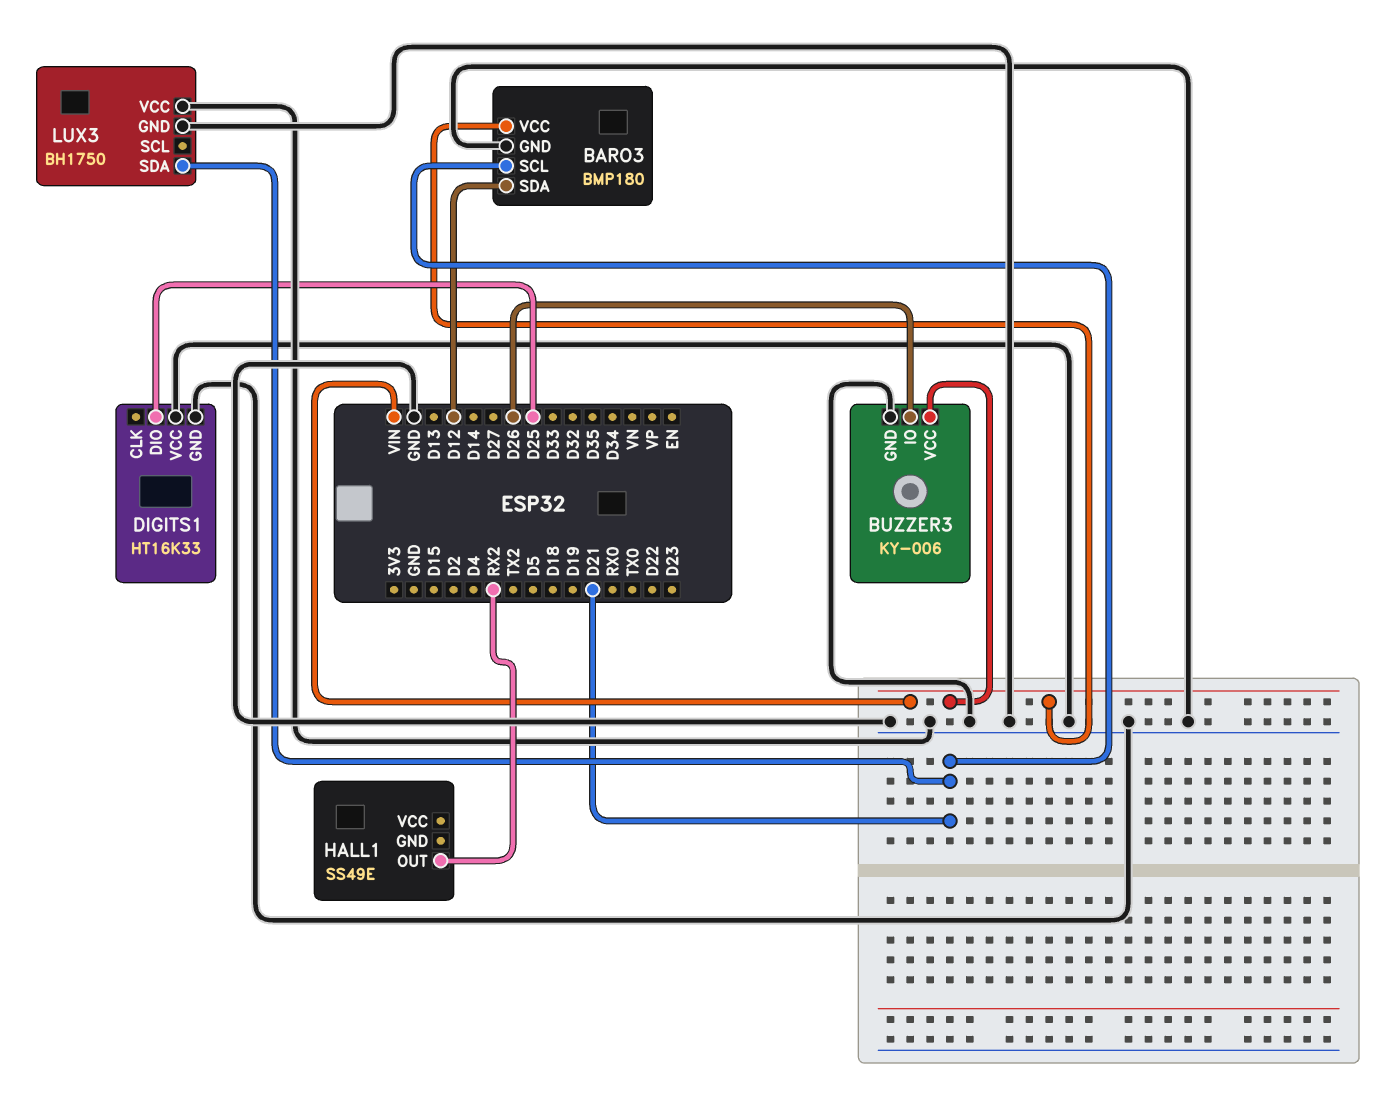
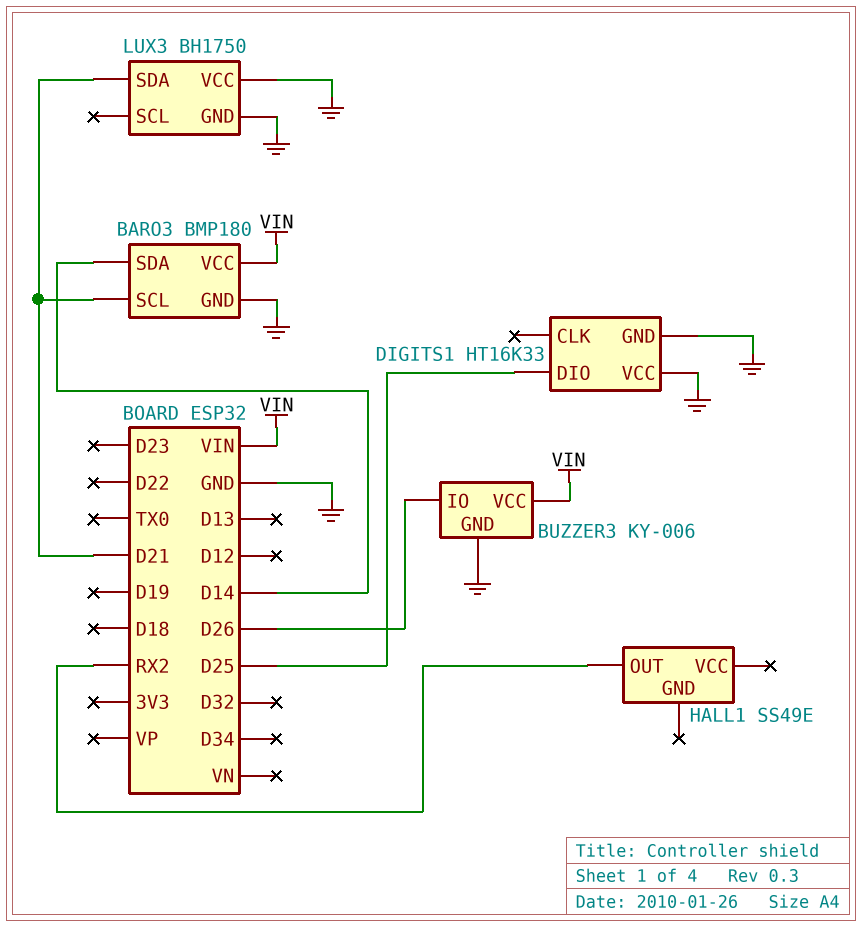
BARO3 pin SDA: D12 -> D14

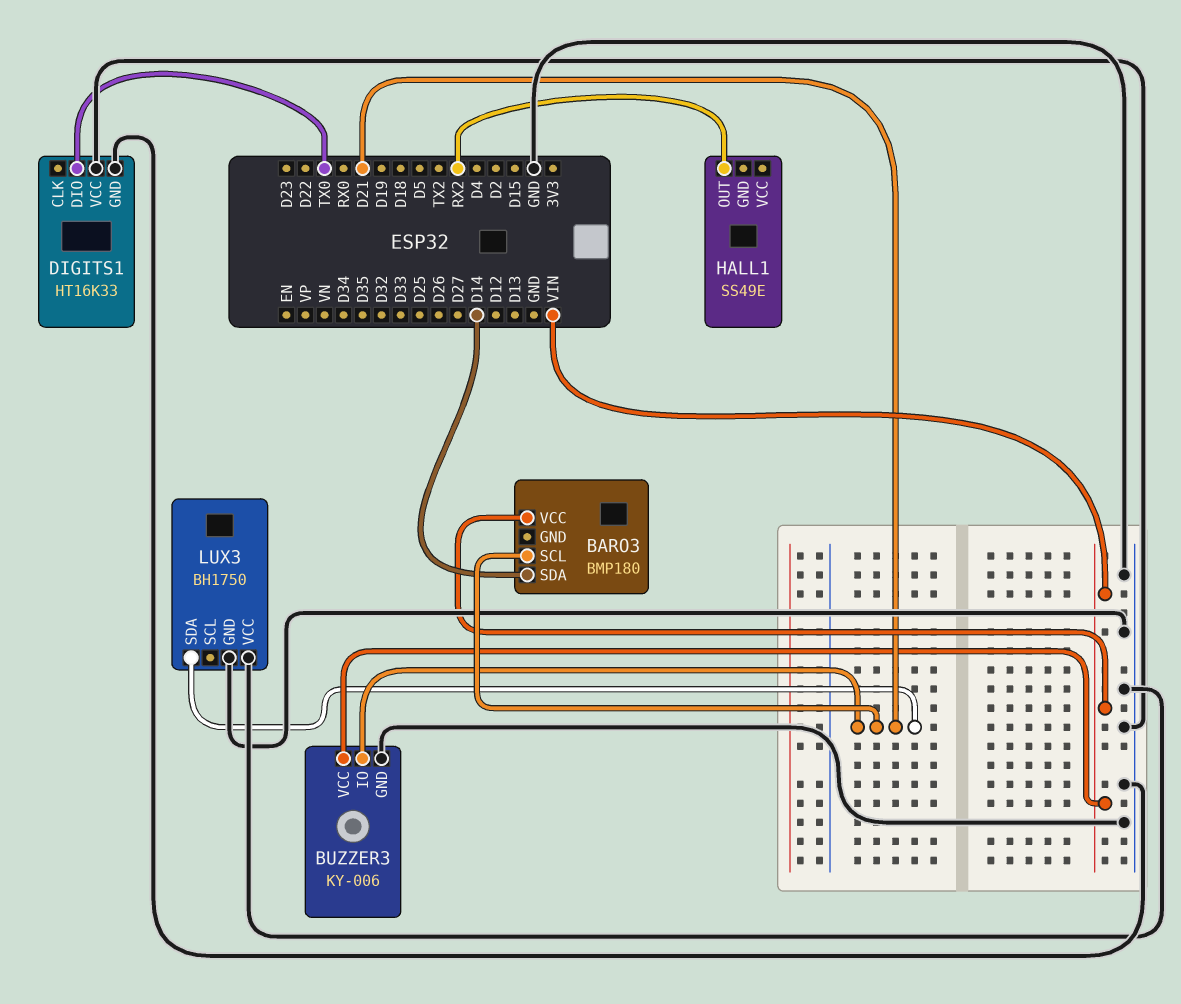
BARO3 pin GND: GND -> none
BUZZER3 pin IO: D26 -> D21
DIGITS1 pin DIO: D25 -> TX0

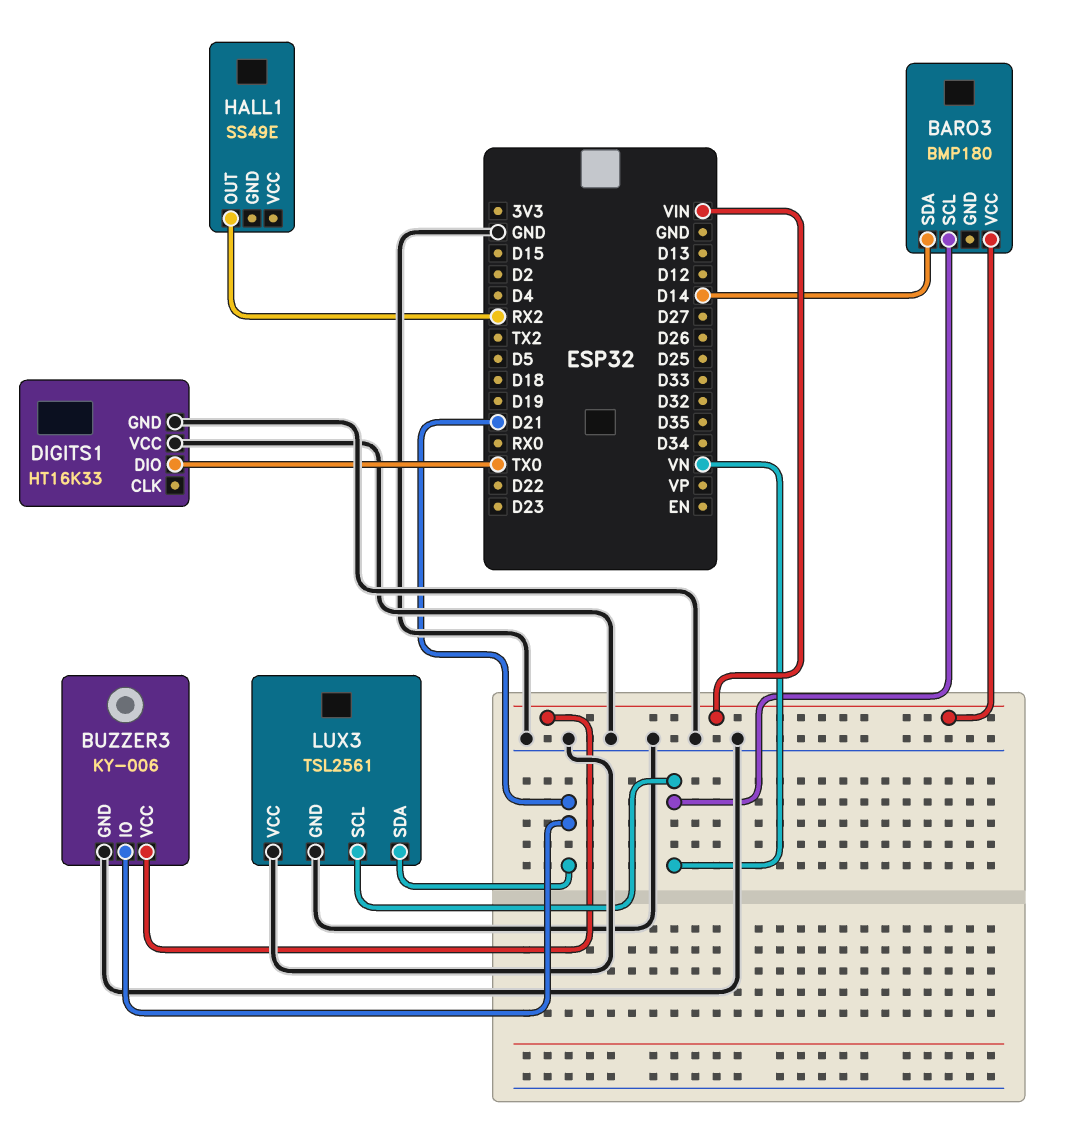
BARO3 pin SCL: D21 -> VN
LUX3: BH1750 -> TSL2561
LUX3 pin SCL: none -> VN

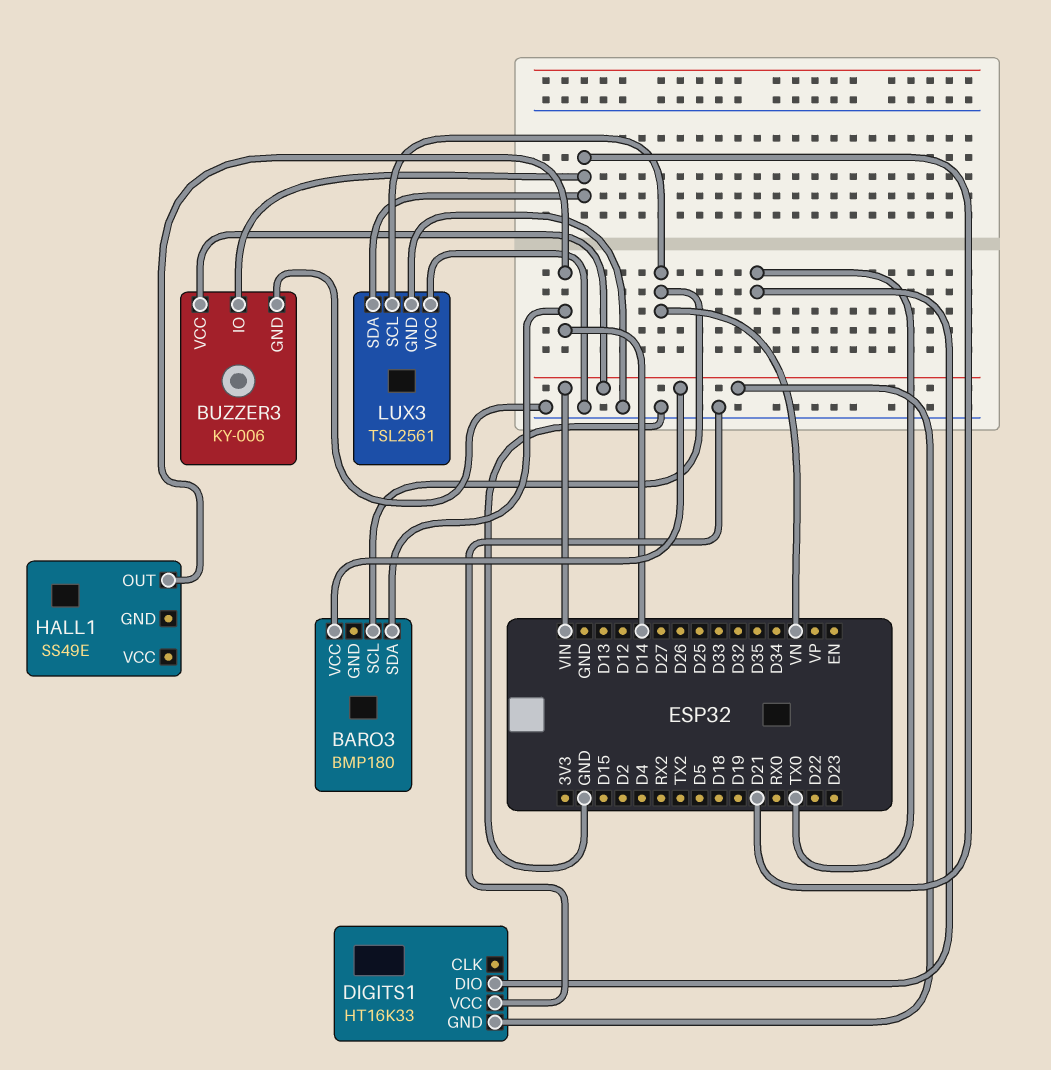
DIGITS1 pin GND: GND -> VIN
HALL1 pin OUT: RX2 -> D14

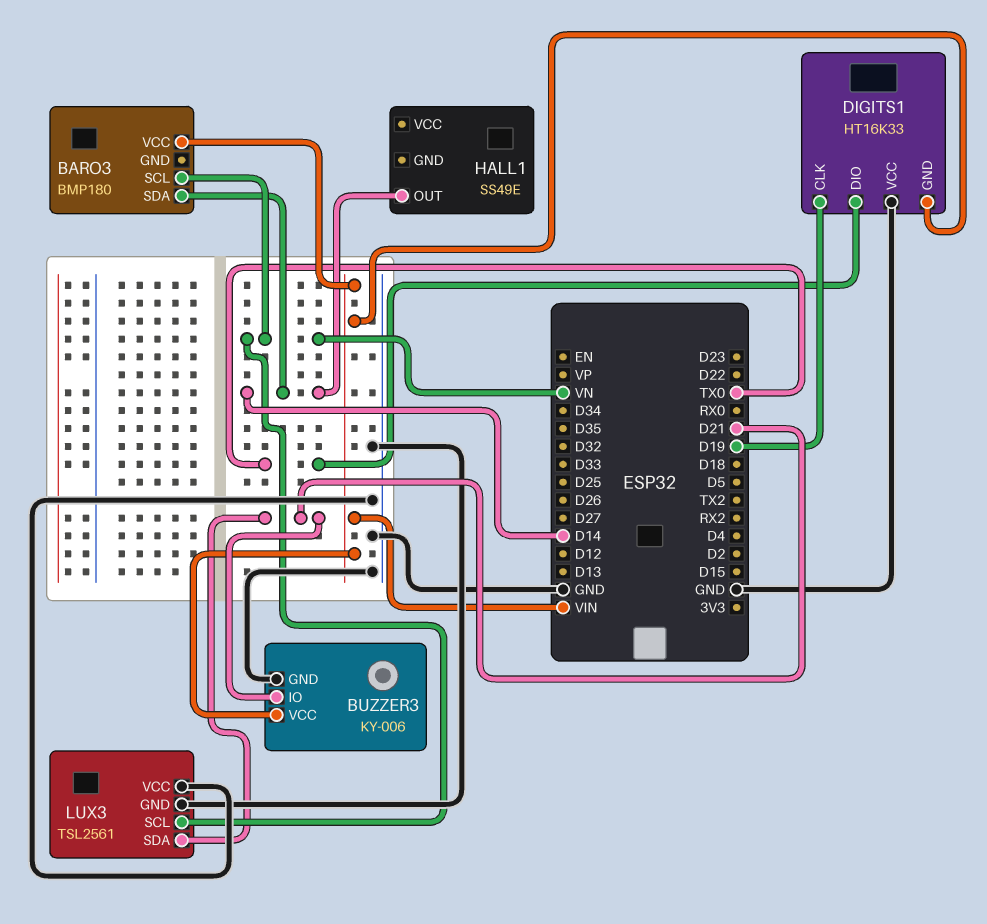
DIGITS1 pin CLK: none -> D19

